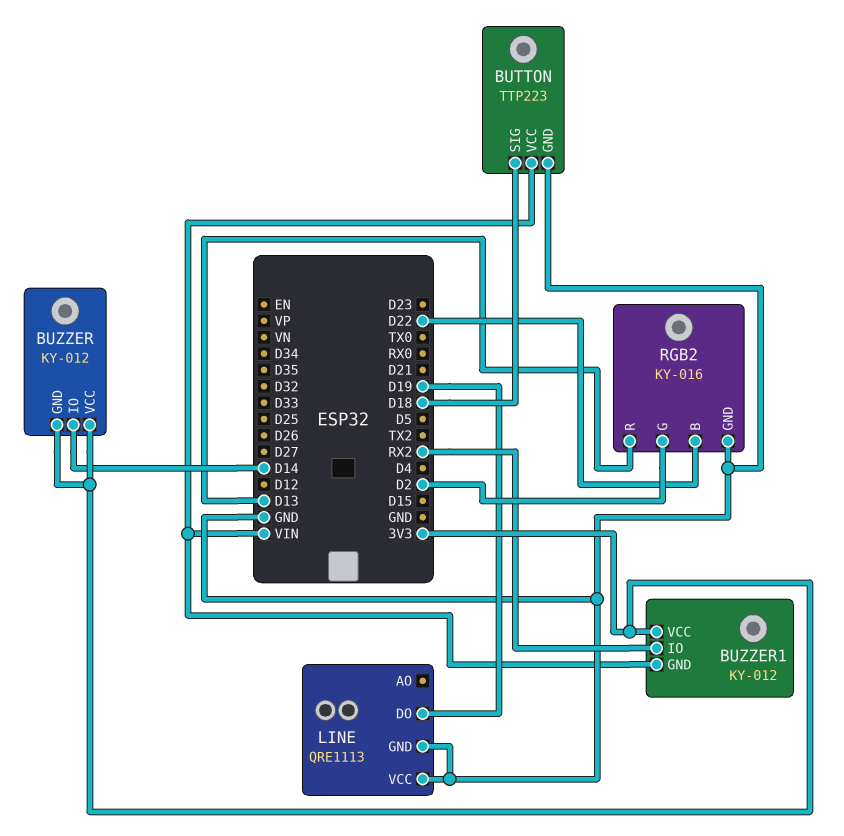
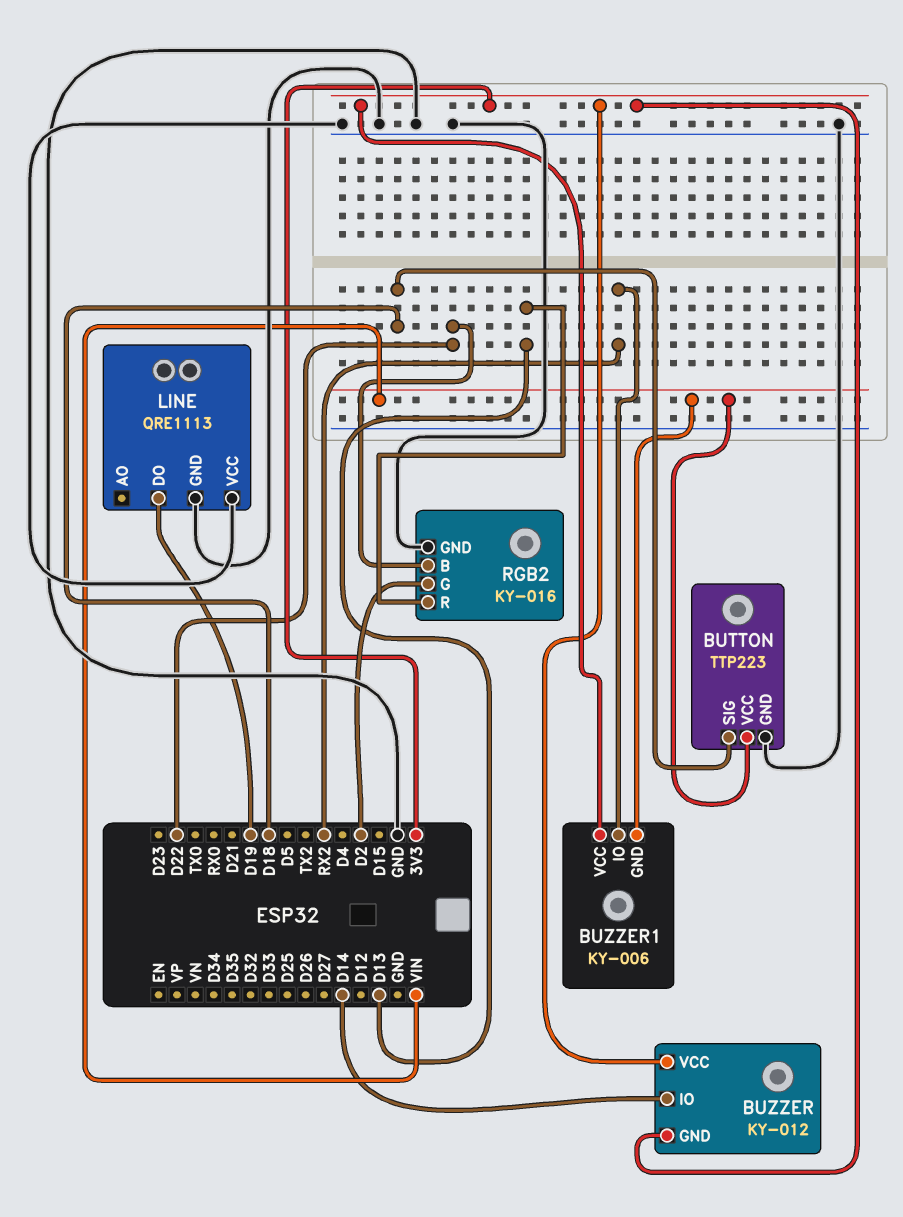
BUZZER1: KY-012 -> KY-006

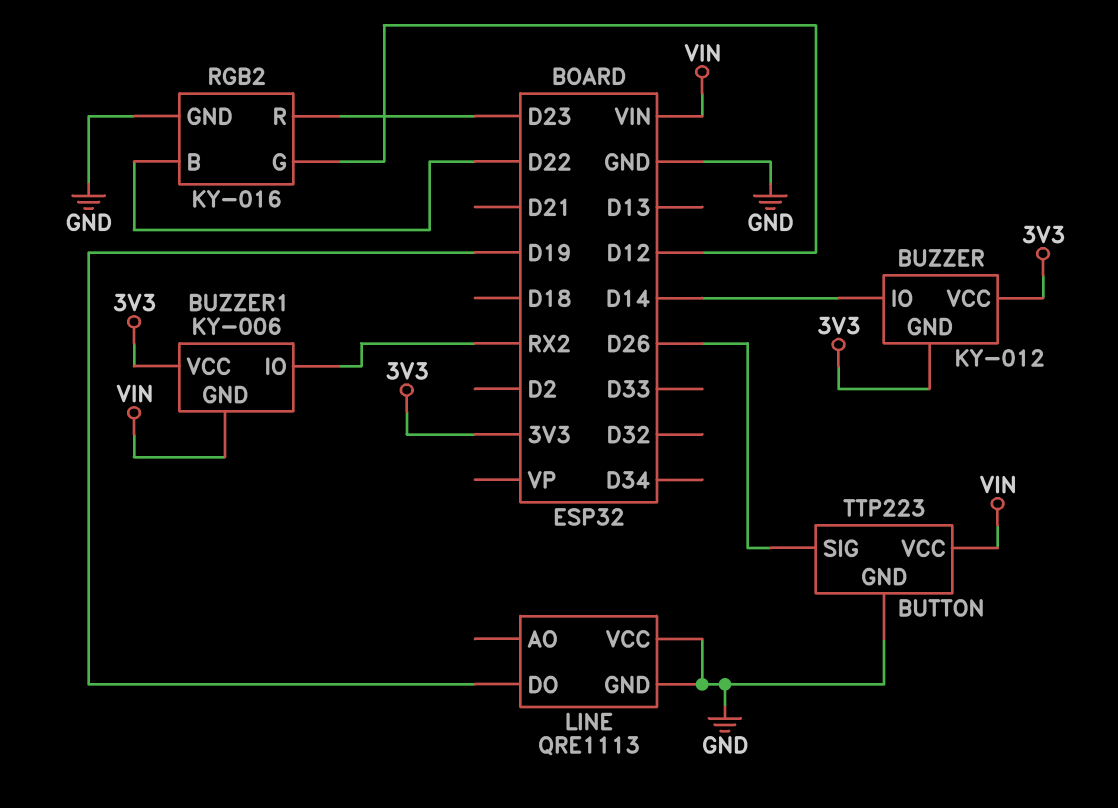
BUTTON pin SIG: D18 -> D26
RGB2 pin G: D2 -> D12
RGB2 pin R: D13 -> D23

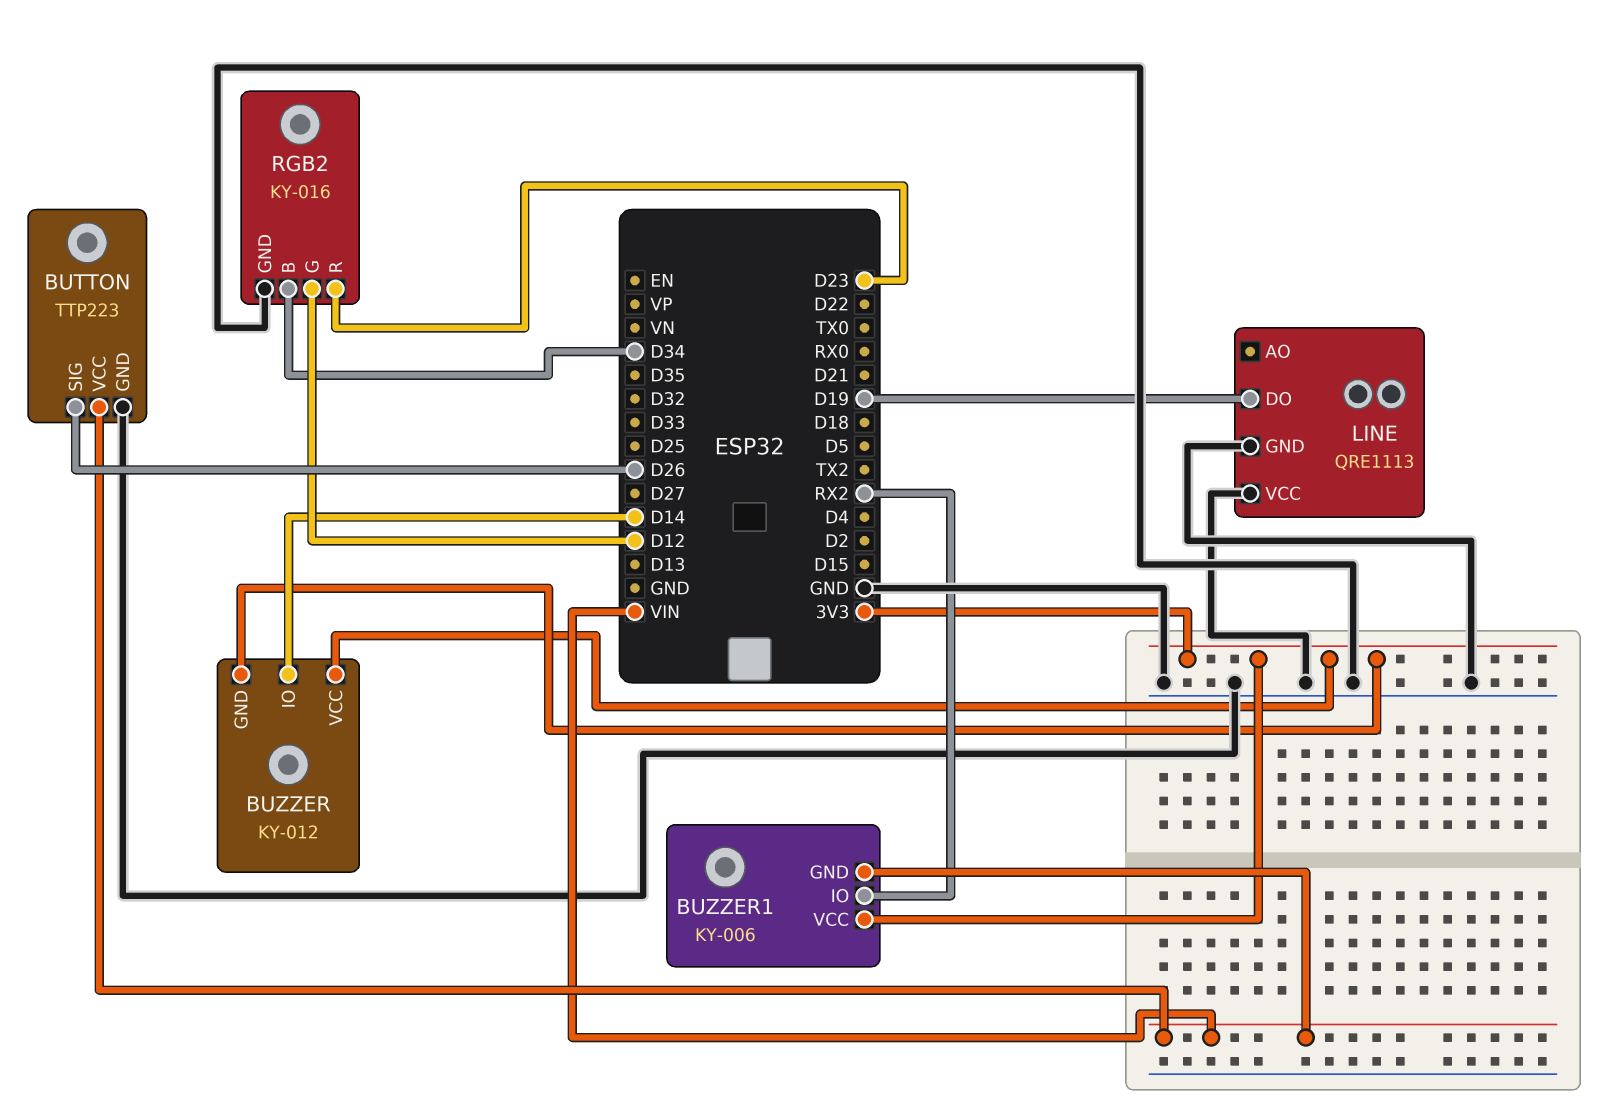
RGB2 pin B: D22 -> D34

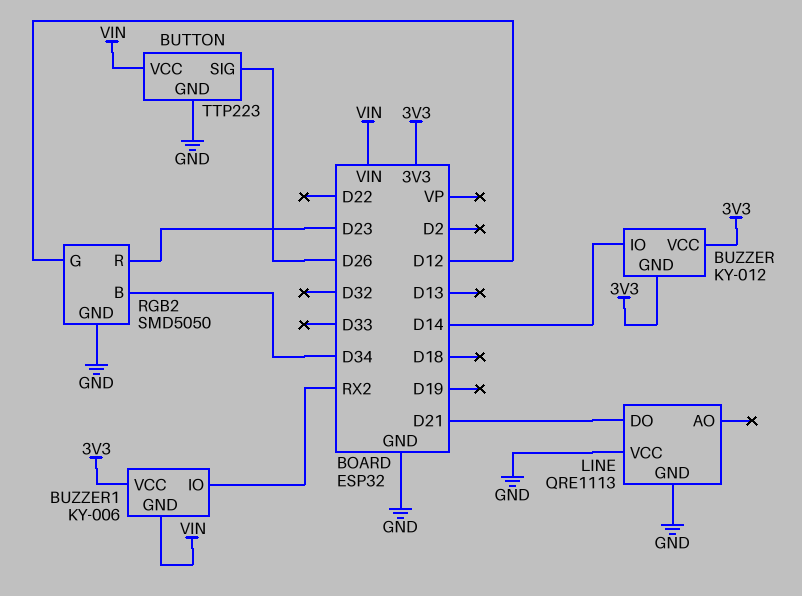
LINE pin DO: D19 -> D21
RGB2: KY-016 -> SMD5050

